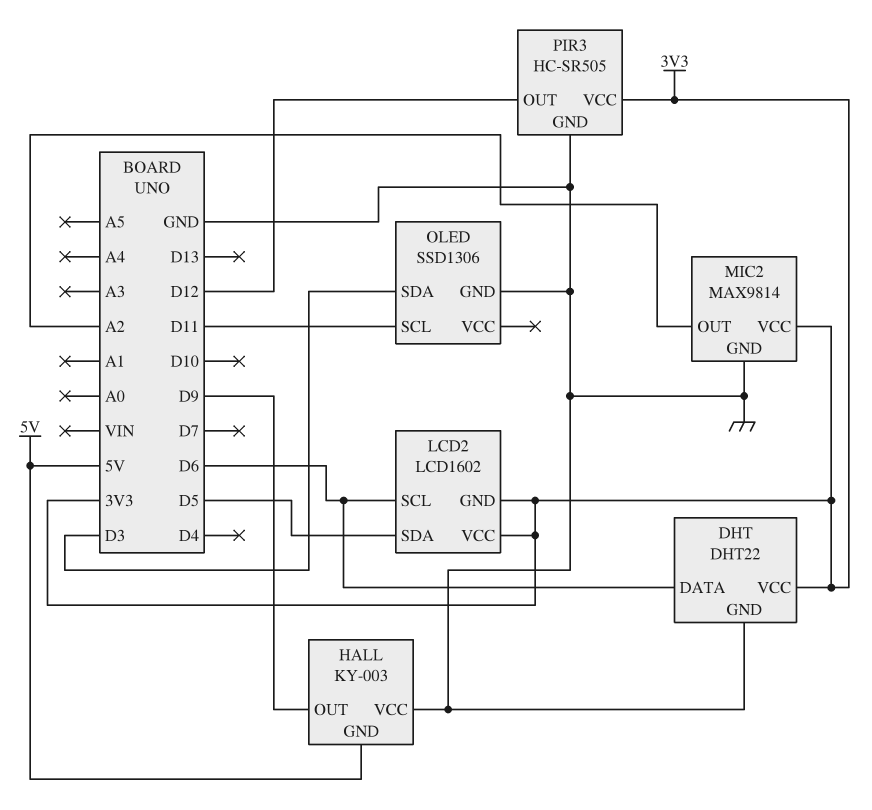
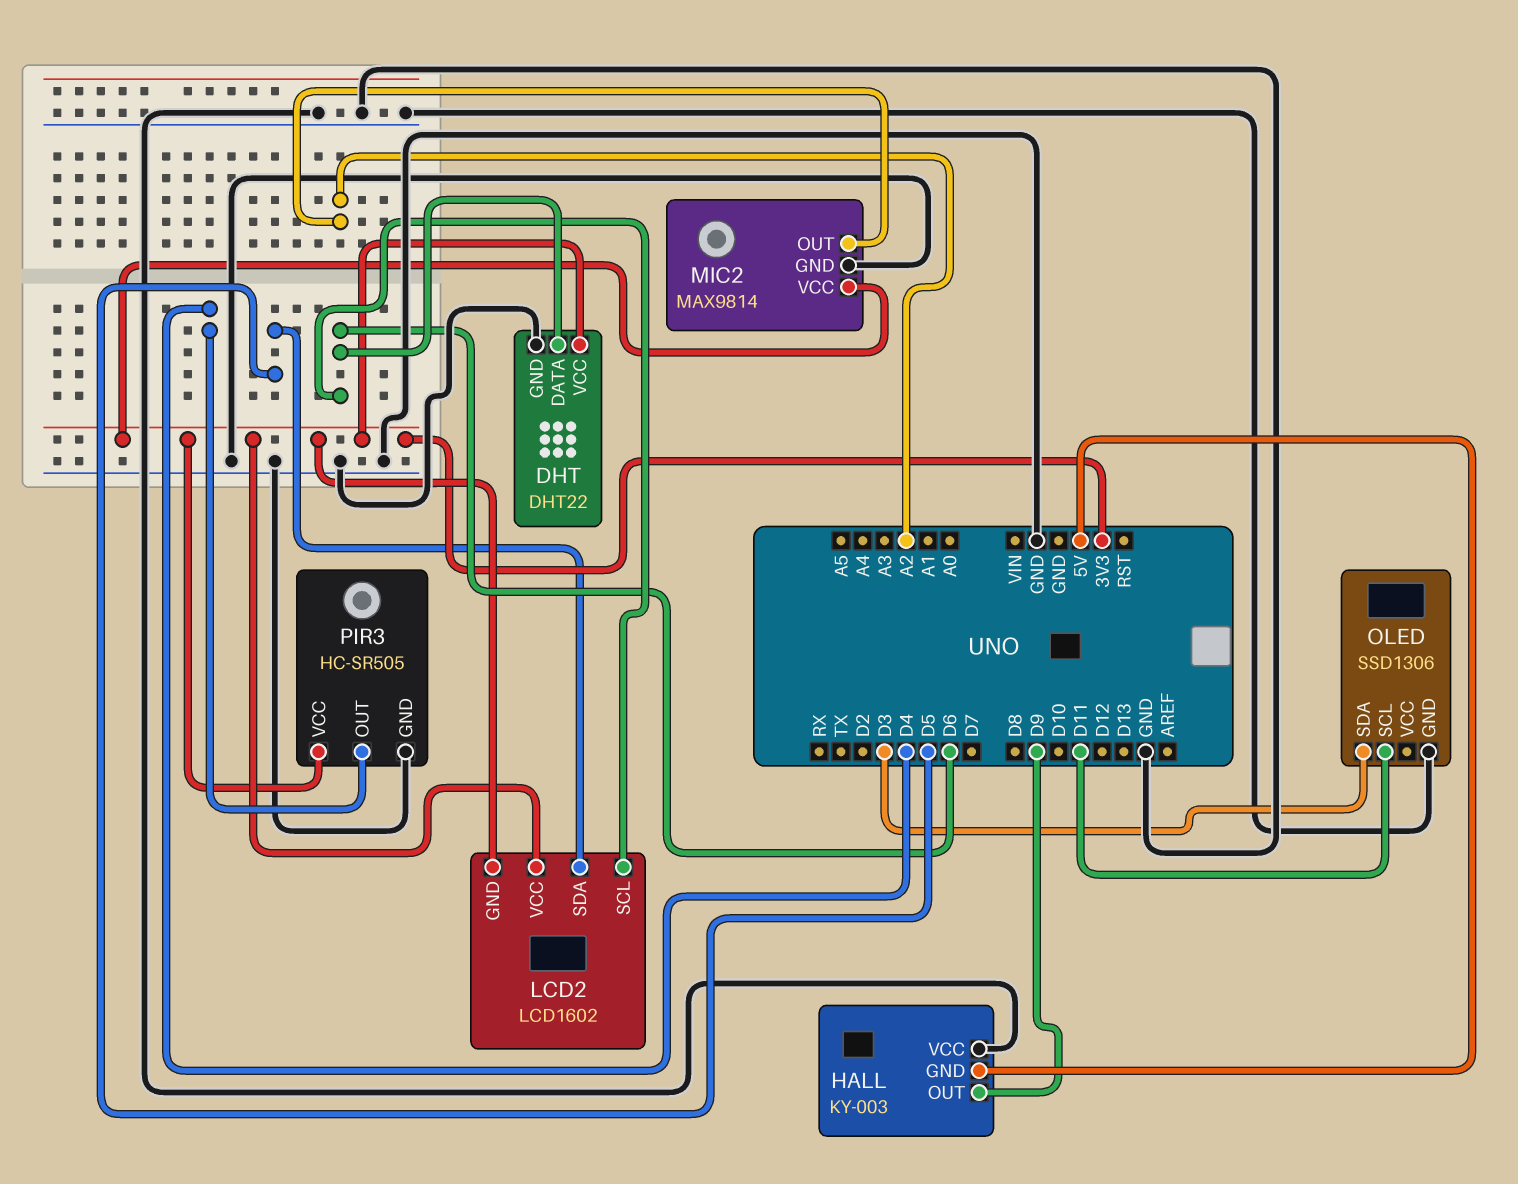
PIR3 pin OUT: D12 -> D4

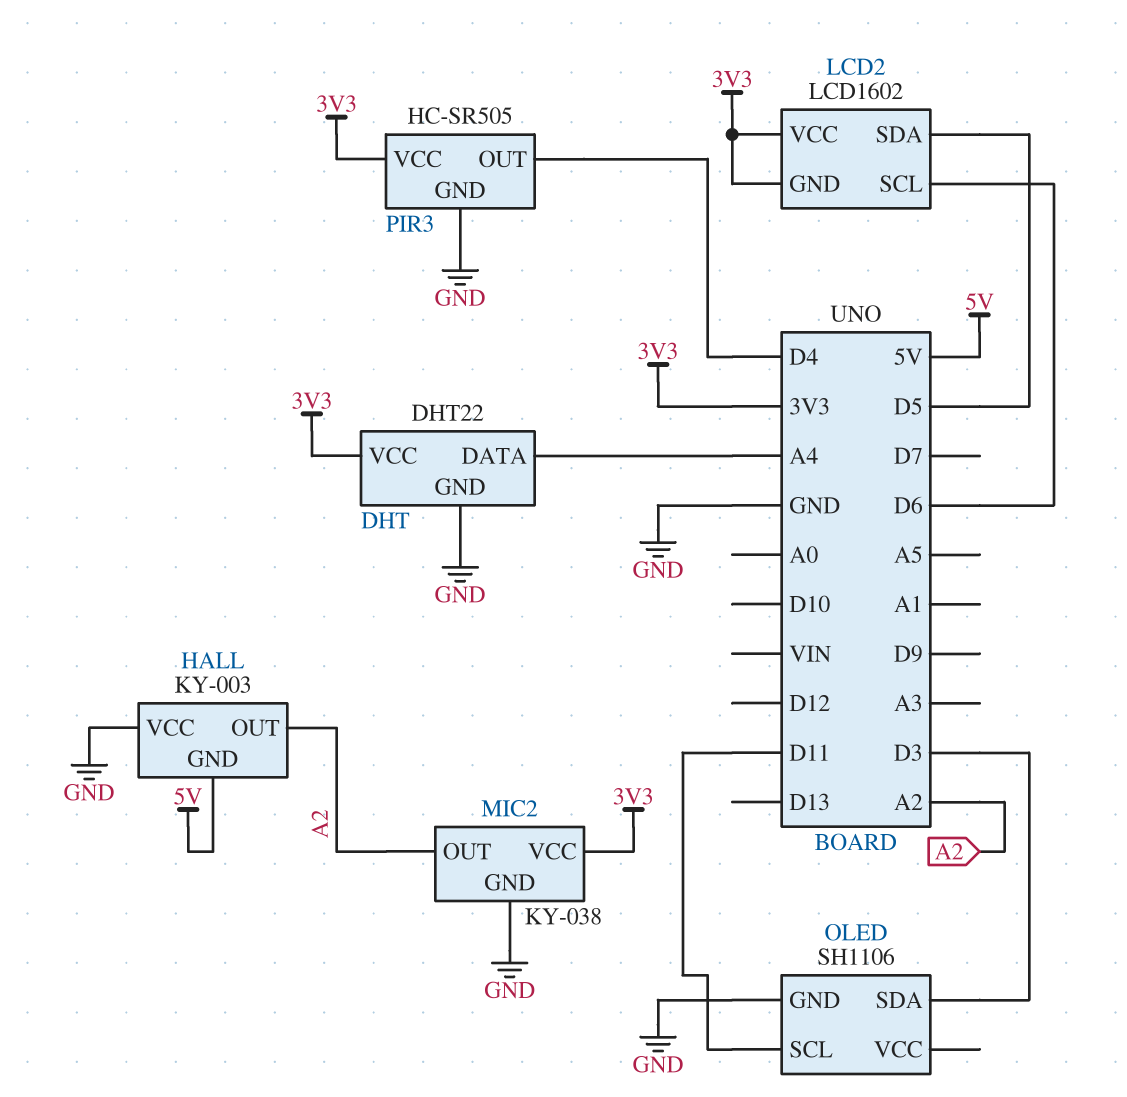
DHT pin DATA: D6 -> A4
HALL pin OUT: D9 -> A2
MIC2: MAX9814 -> KY-038
OLED: SSD1306 -> SH1106

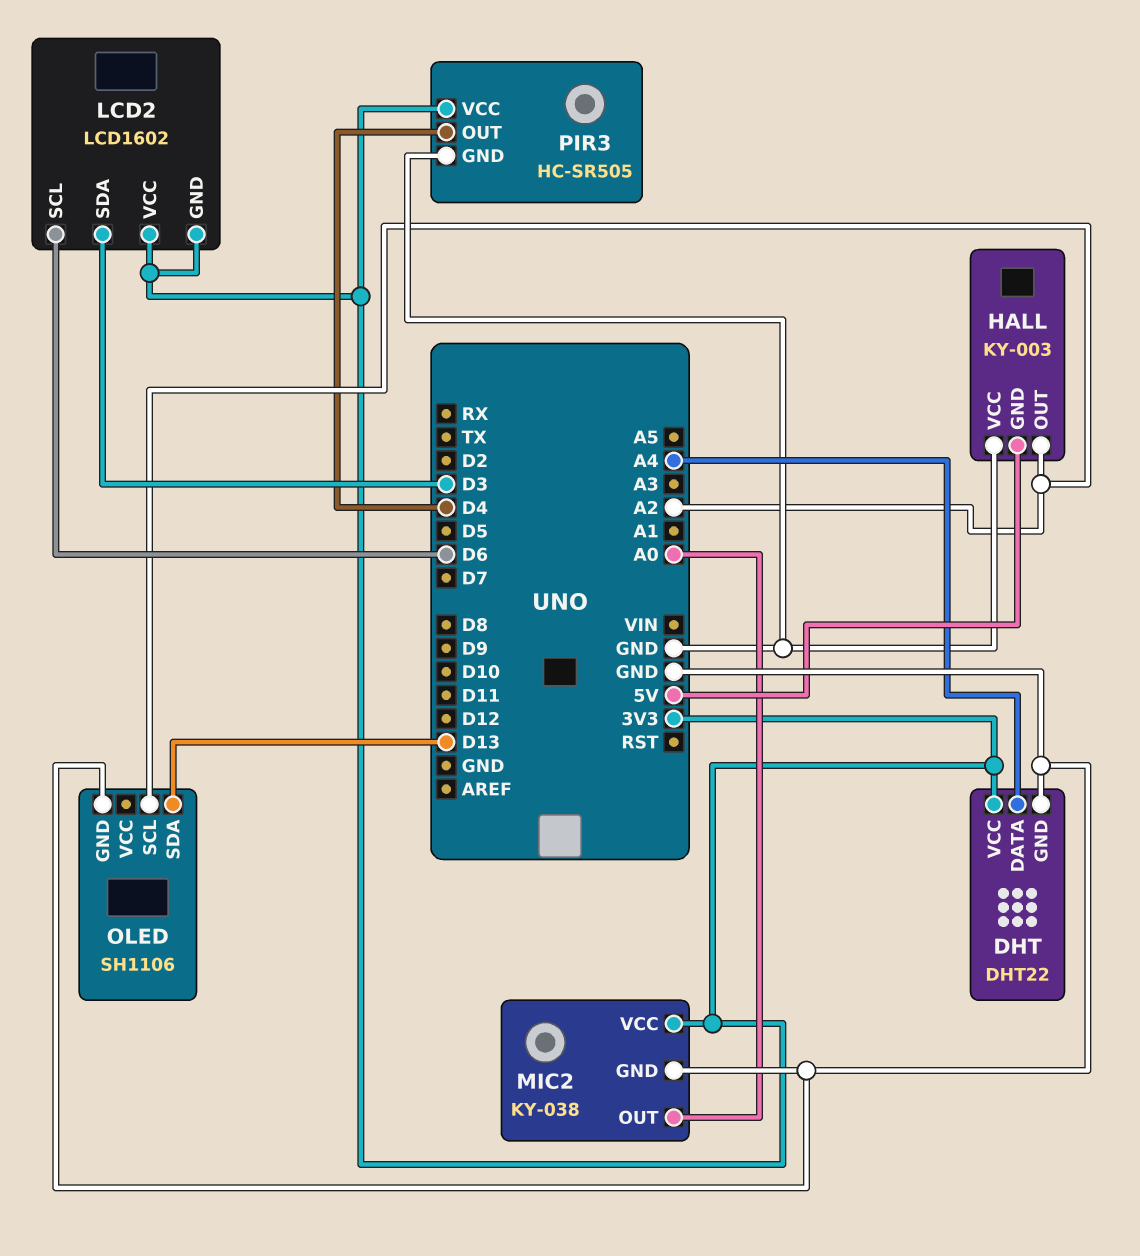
LCD2 pin SDA: D5 -> D3
MIC2 pin OUT: A2 -> A0
OLED pin SCL: D11 -> A2
OLED pin SDA: D3 -> D13

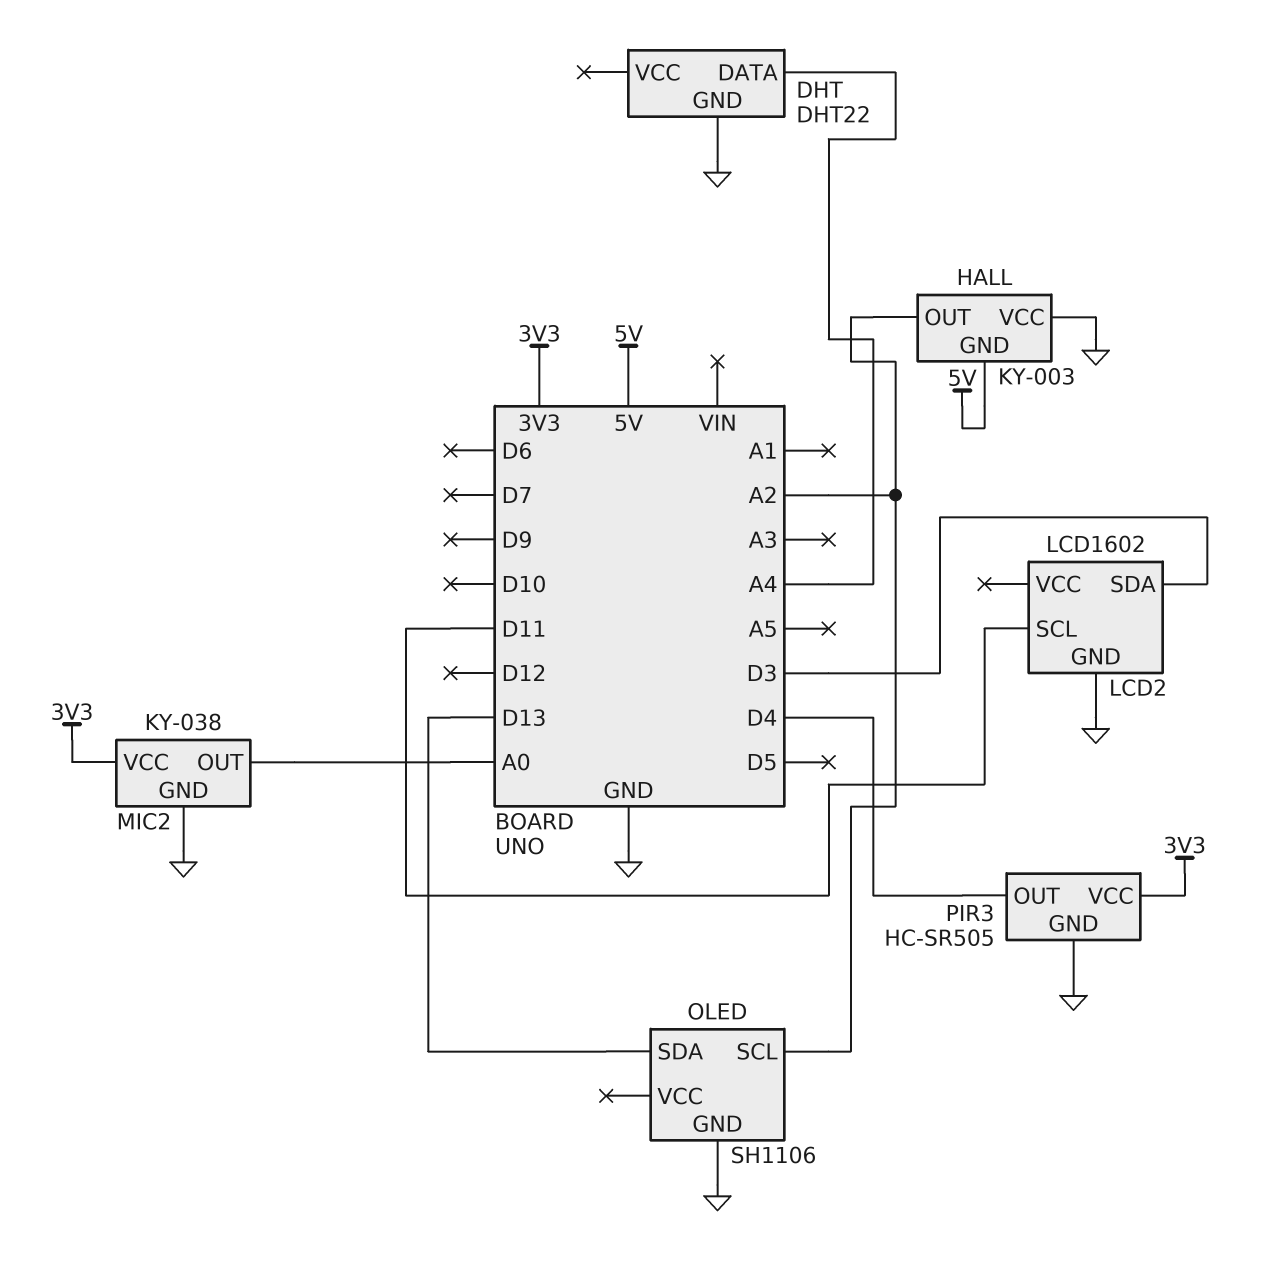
DHT pin VCC: 3V3 -> none
LCD2 pin GND: 3V3 -> GND
LCD2 pin SCL: D6 -> D11
LCD2 pin VCC: 3V3 -> none

